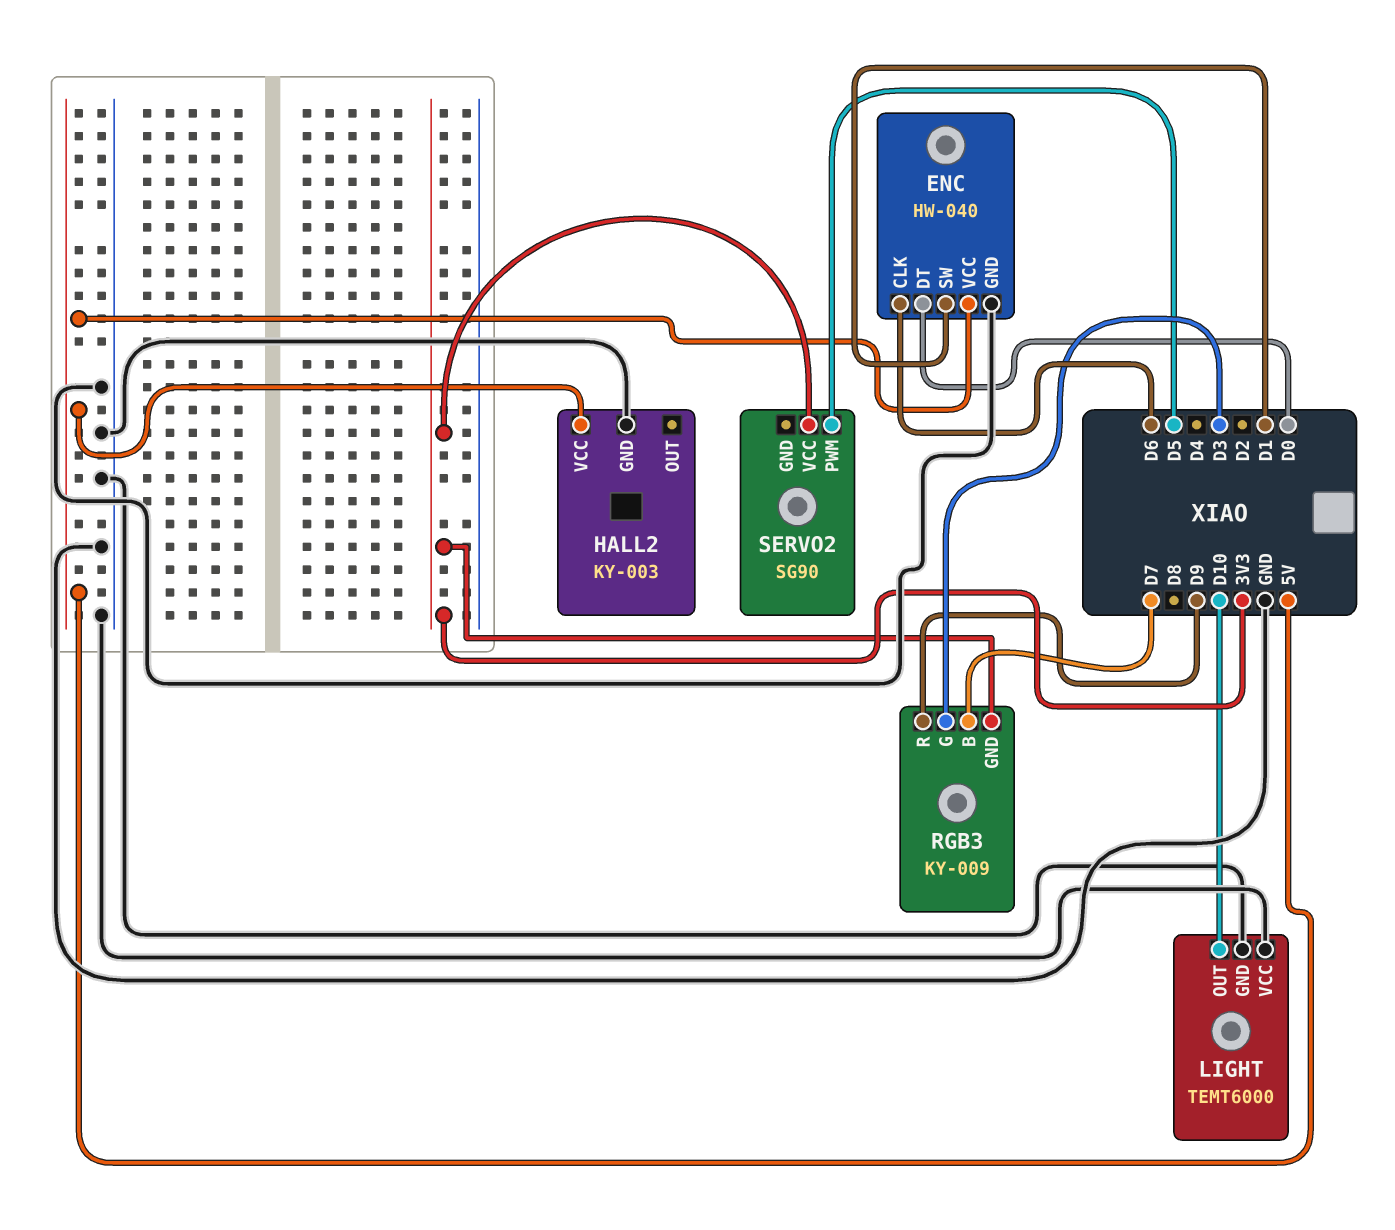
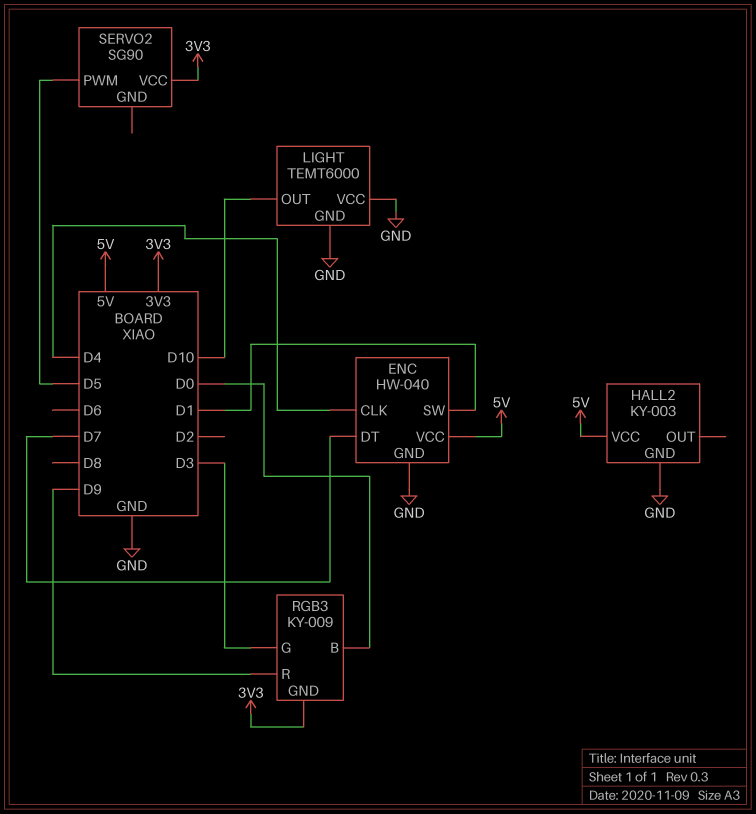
ENC pin CLK: D6 -> D4
ENC pin DT: D0 -> D7
RGB3 pin B: D7 -> D0

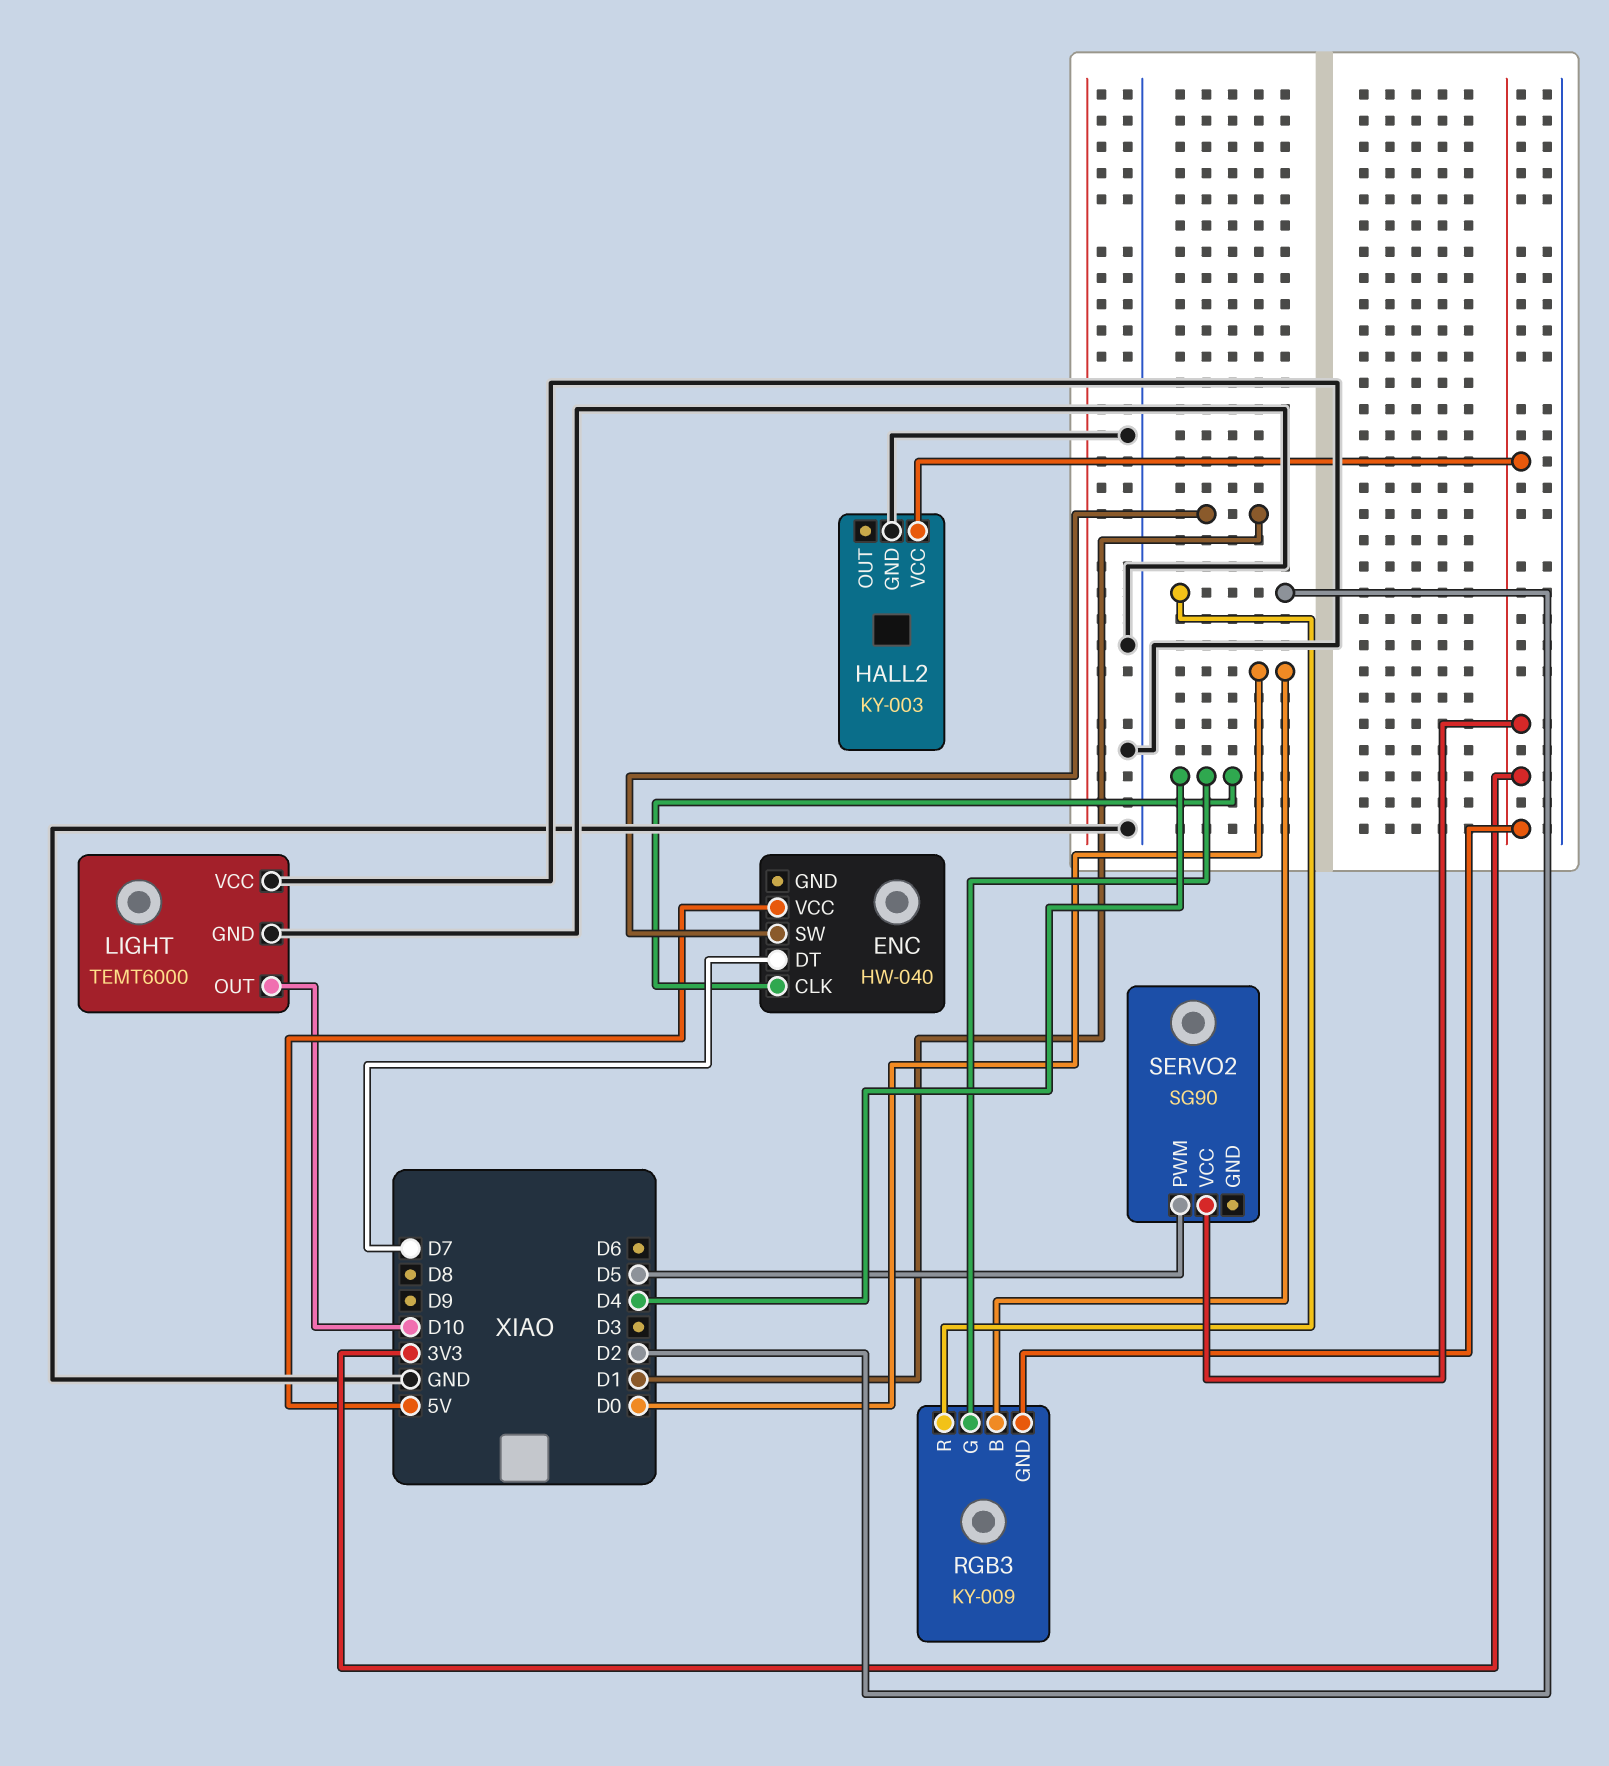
ENC pin GND: GND -> none
HALL2 pin VCC: 5V -> 3V3
RGB3 pin G: D3 -> D4
RGB3 pin R: D9 -> D2

